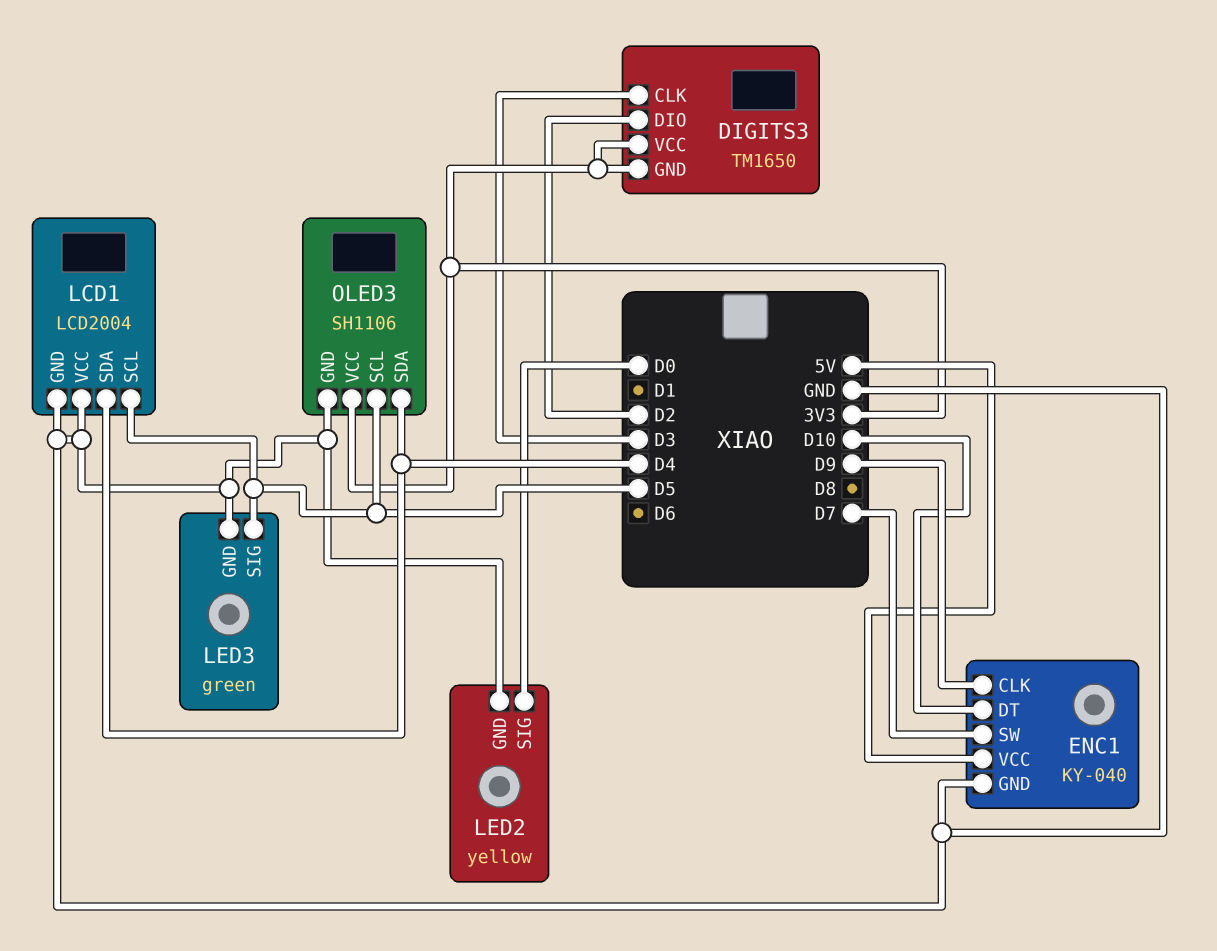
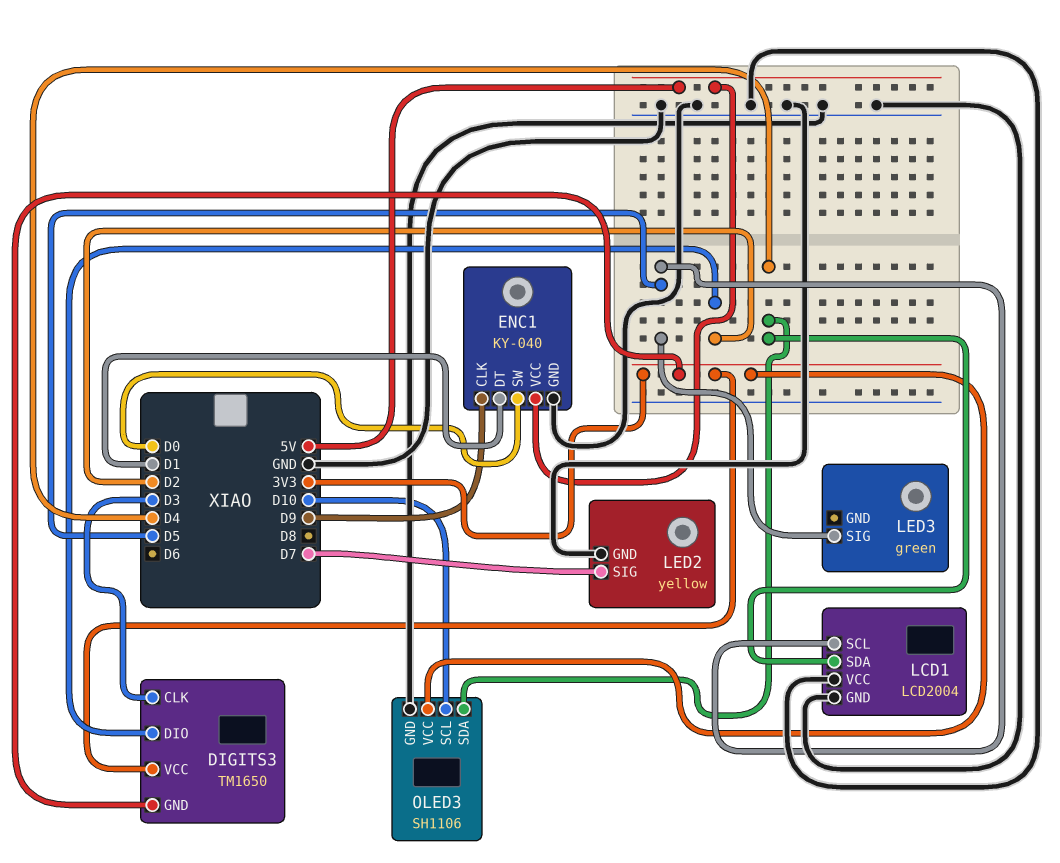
ENC1 pin DT: D10 -> D1
ENC1 pin SW: D7 -> D0
LED2 pin SIG: D0 -> D7
LED3 pin GND: GND -> none
OLED3 pin SCL: D5 -> D10

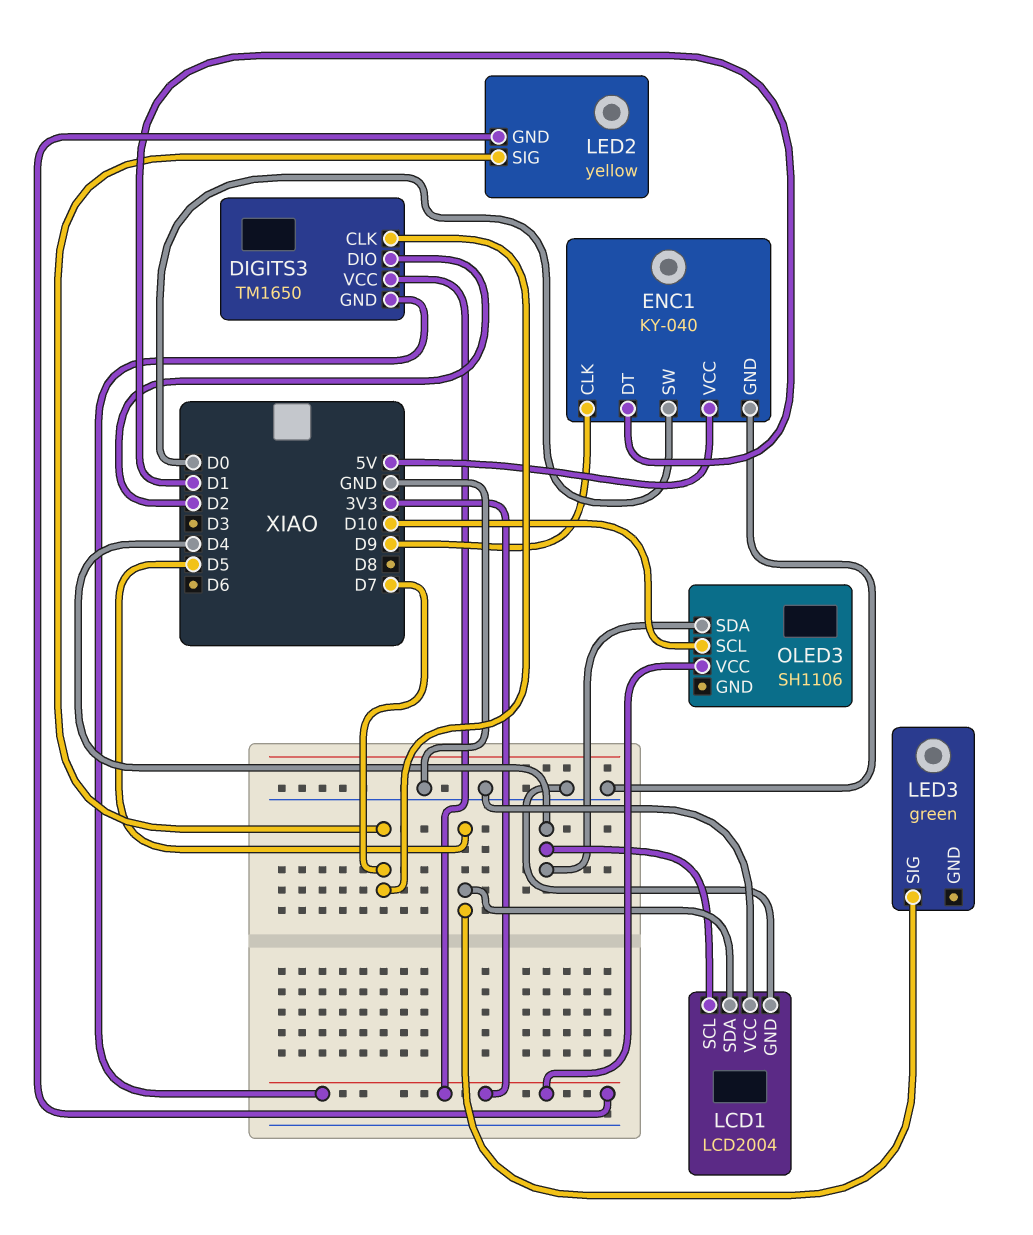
DIGITS3 pin CLK: D3 -> D7
LCD1 pin SCL: D5 -> D4
LCD1 pin SDA: D4 -> D5
LED2 pin GND: GND -> 3V3
OLED3 pin GND: GND -> none

